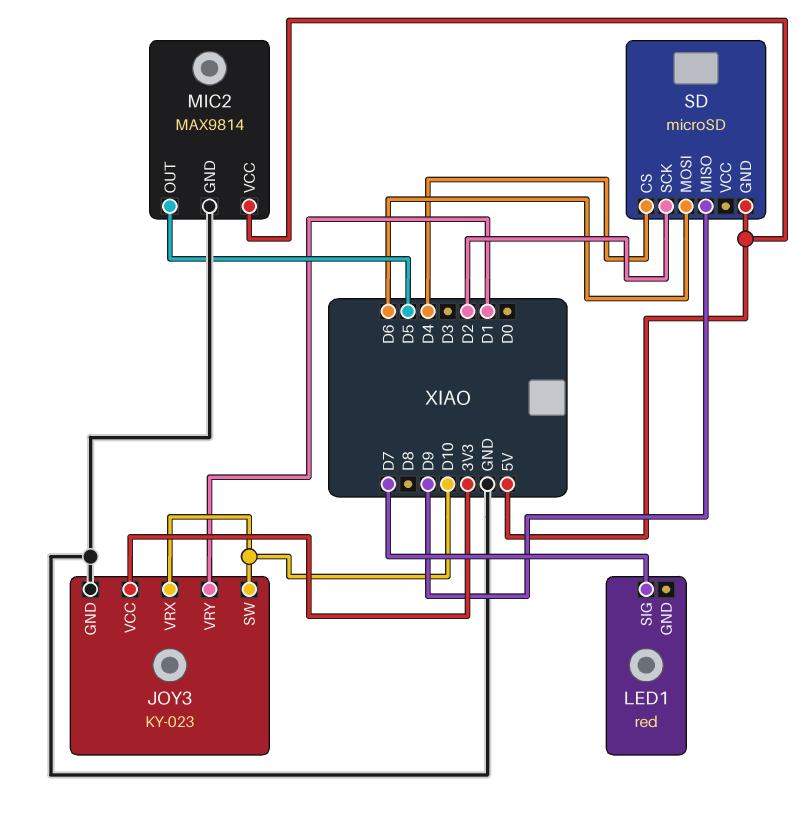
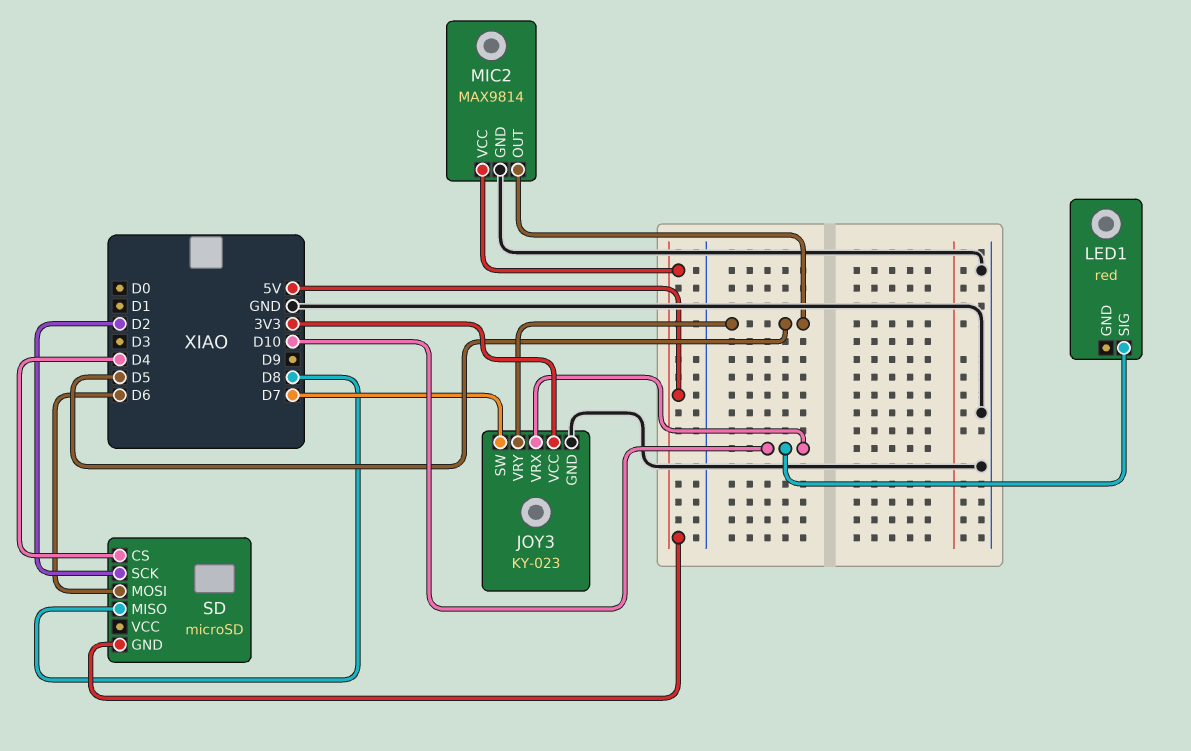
JOY3 pin SW: D10 -> D7
JOY3 pin VRY: D1 -> D5
LED1 pin SIG: D7 -> D10
SD pin MISO: D9 -> D8

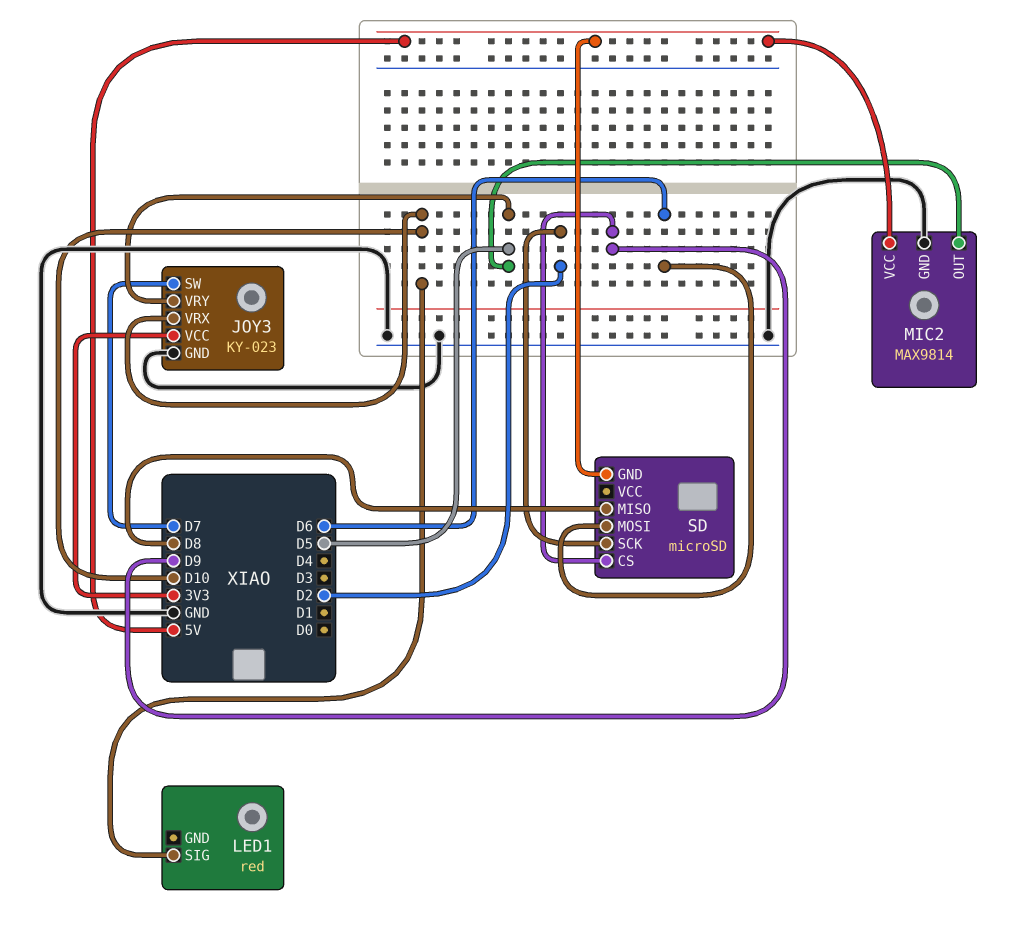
SD pin CS: D4 -> D9

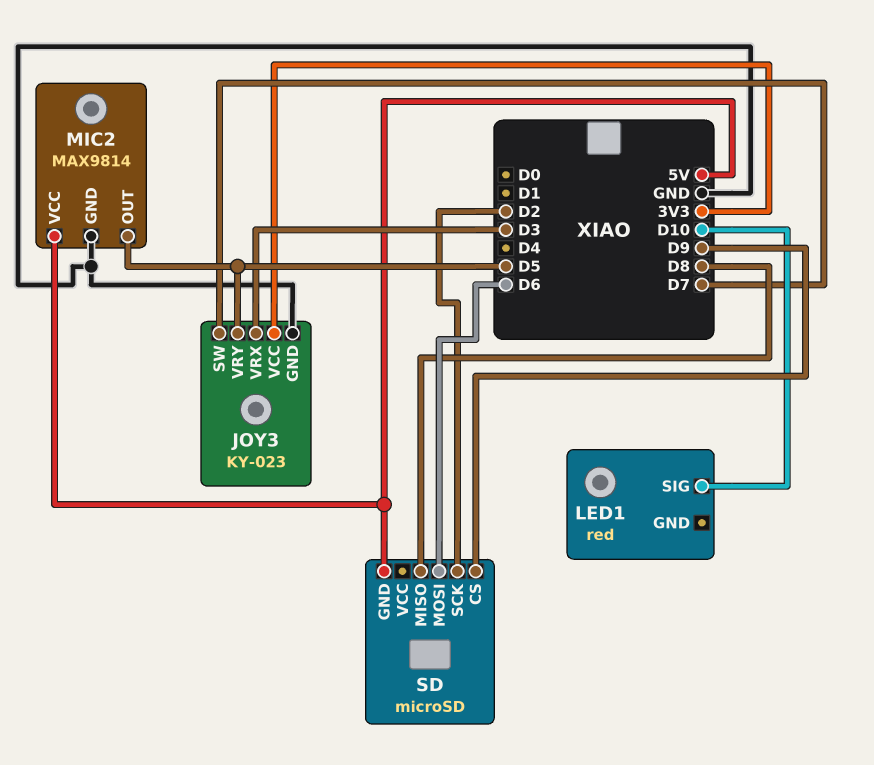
JOY3 pin VRX: D10 -> D3

